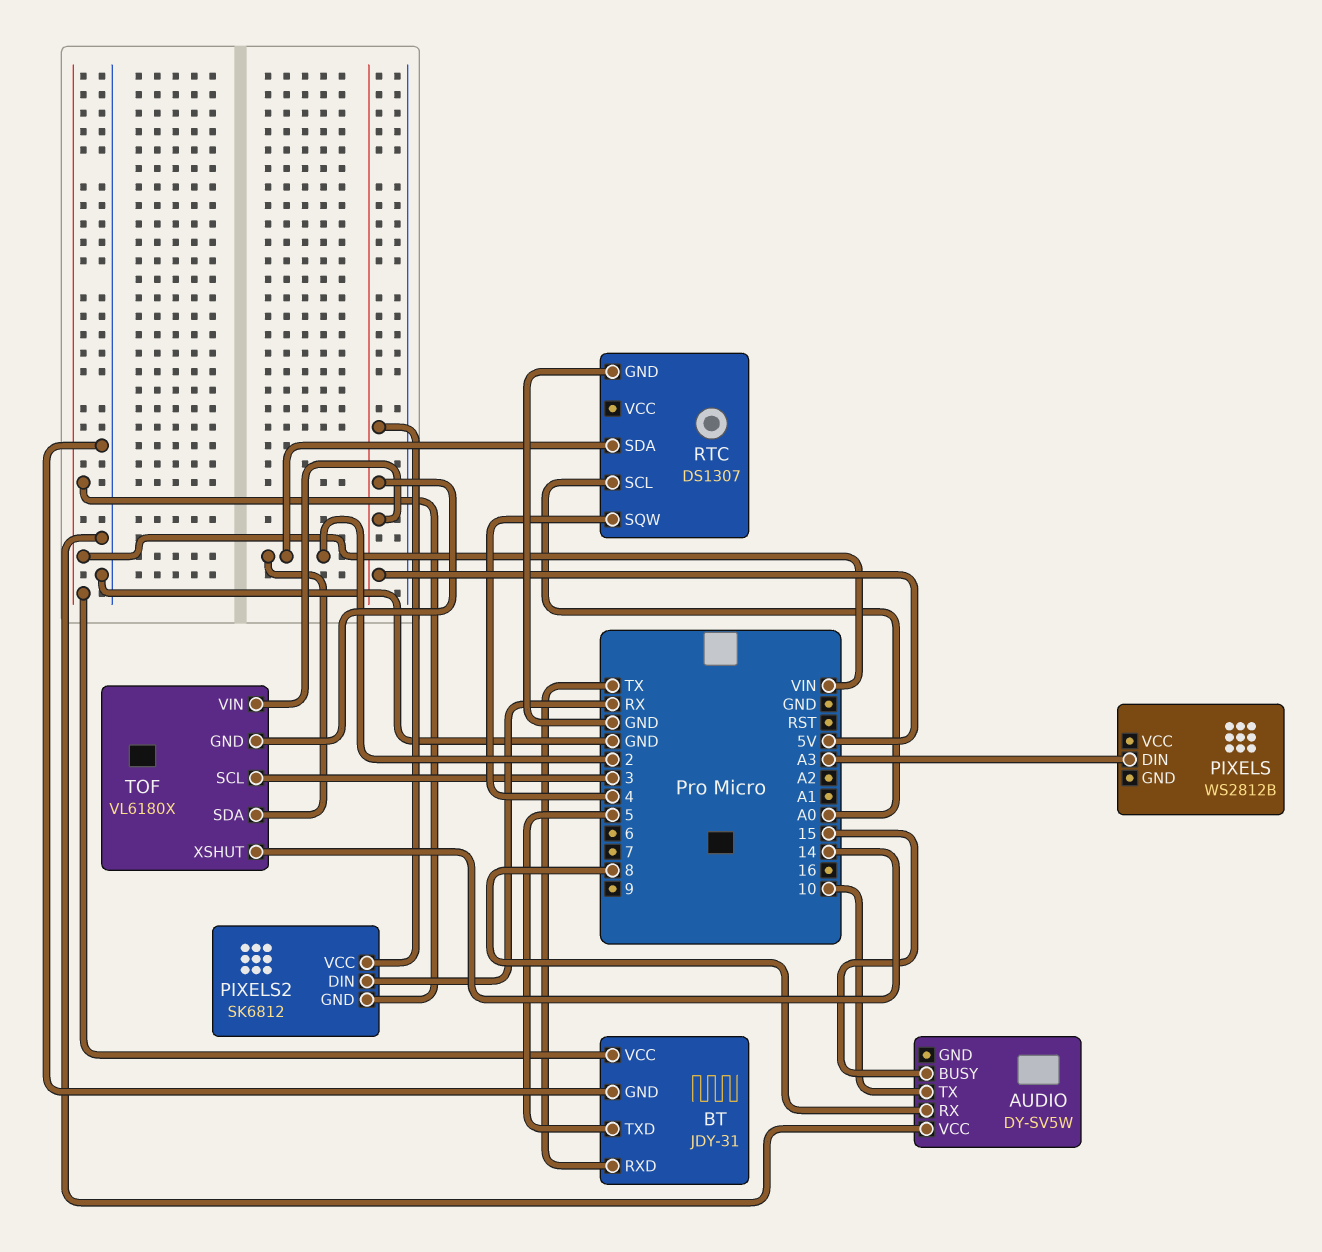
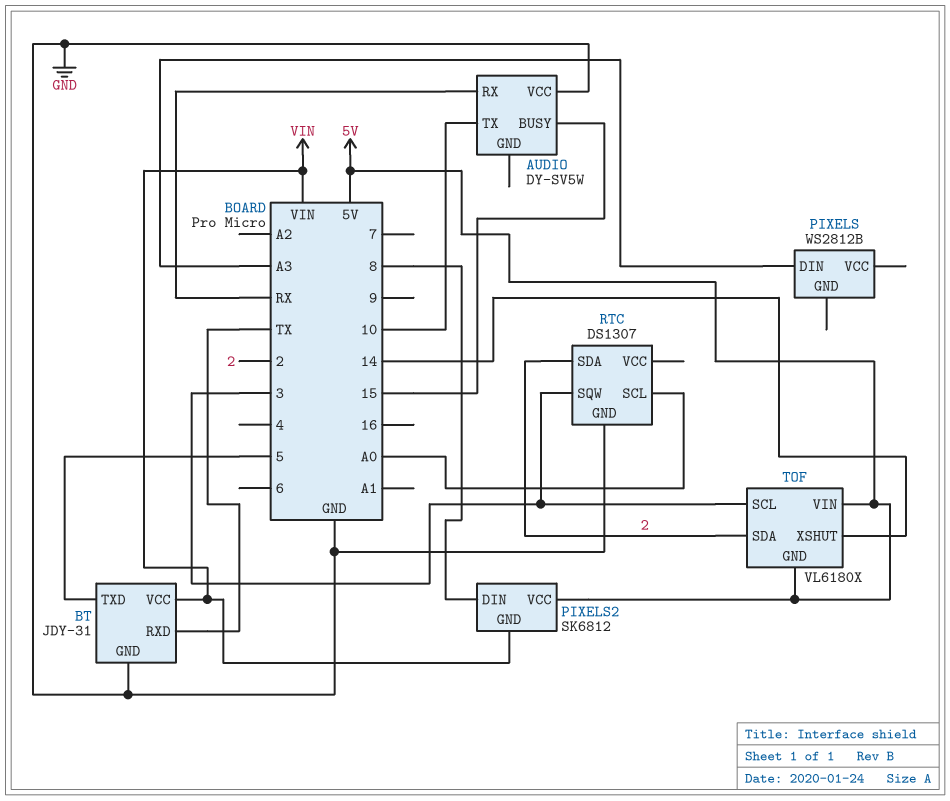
AUDIO pin RX: 8 -> RX
PIXELS2 pin DIN: RX -> 8
RTC pin SQW: 4 -> 3

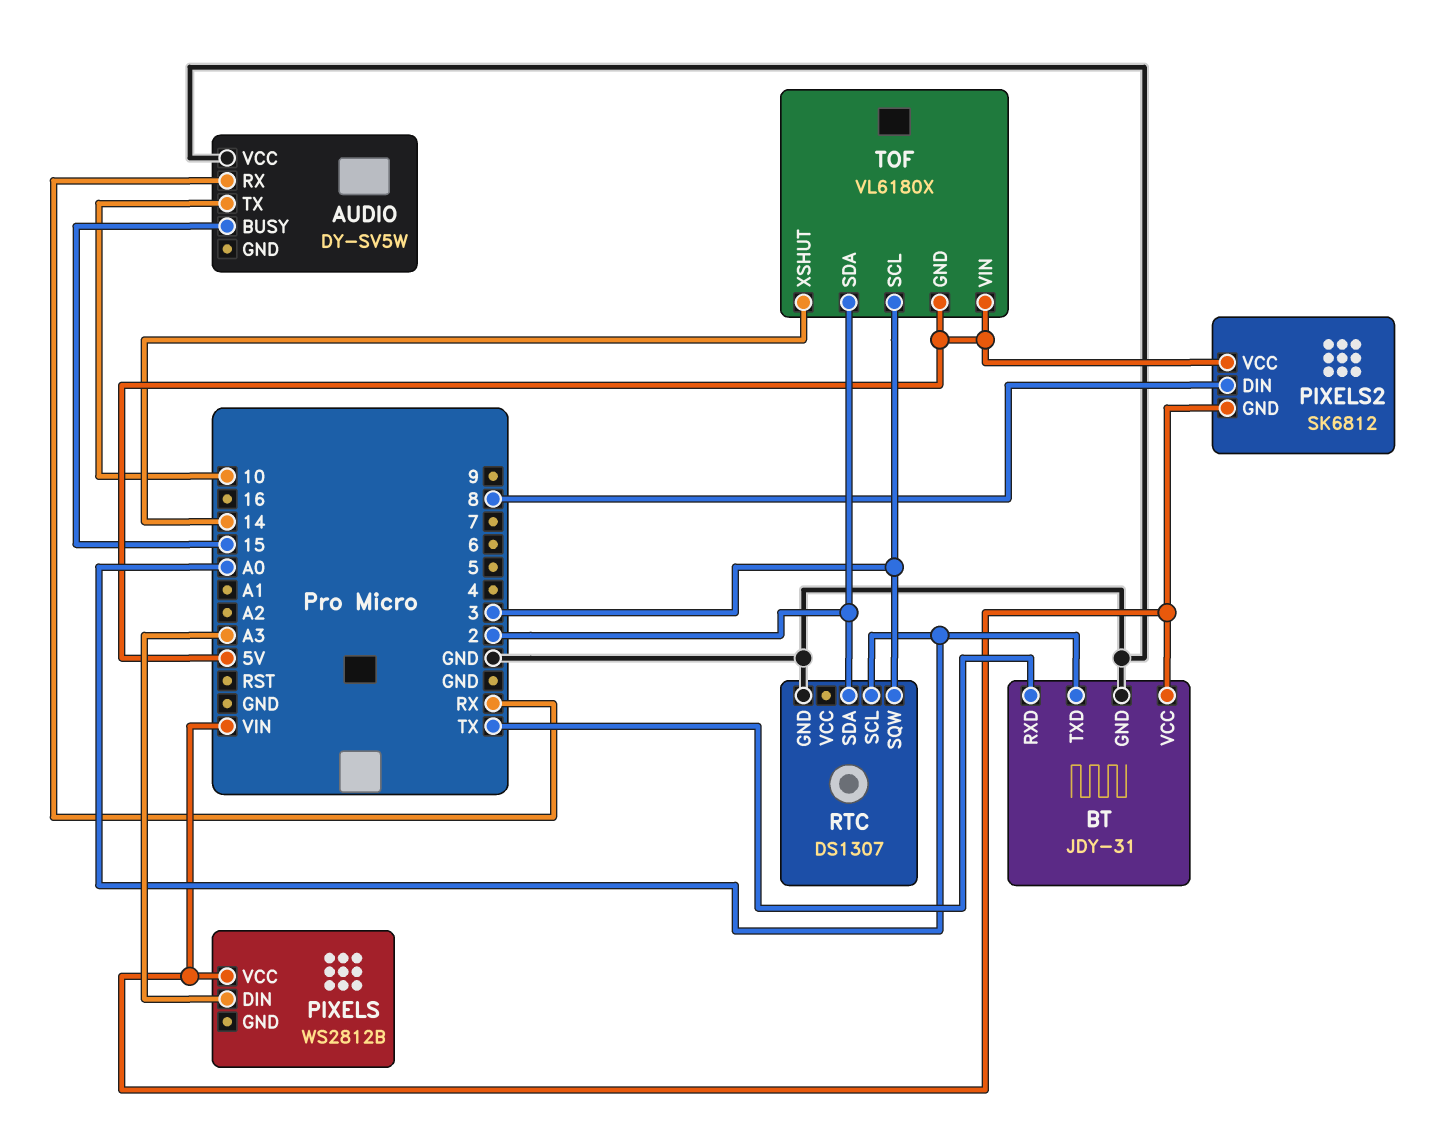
BT pin TXD: 5 -> A0
PIXELS pin VCC: none -> VIN

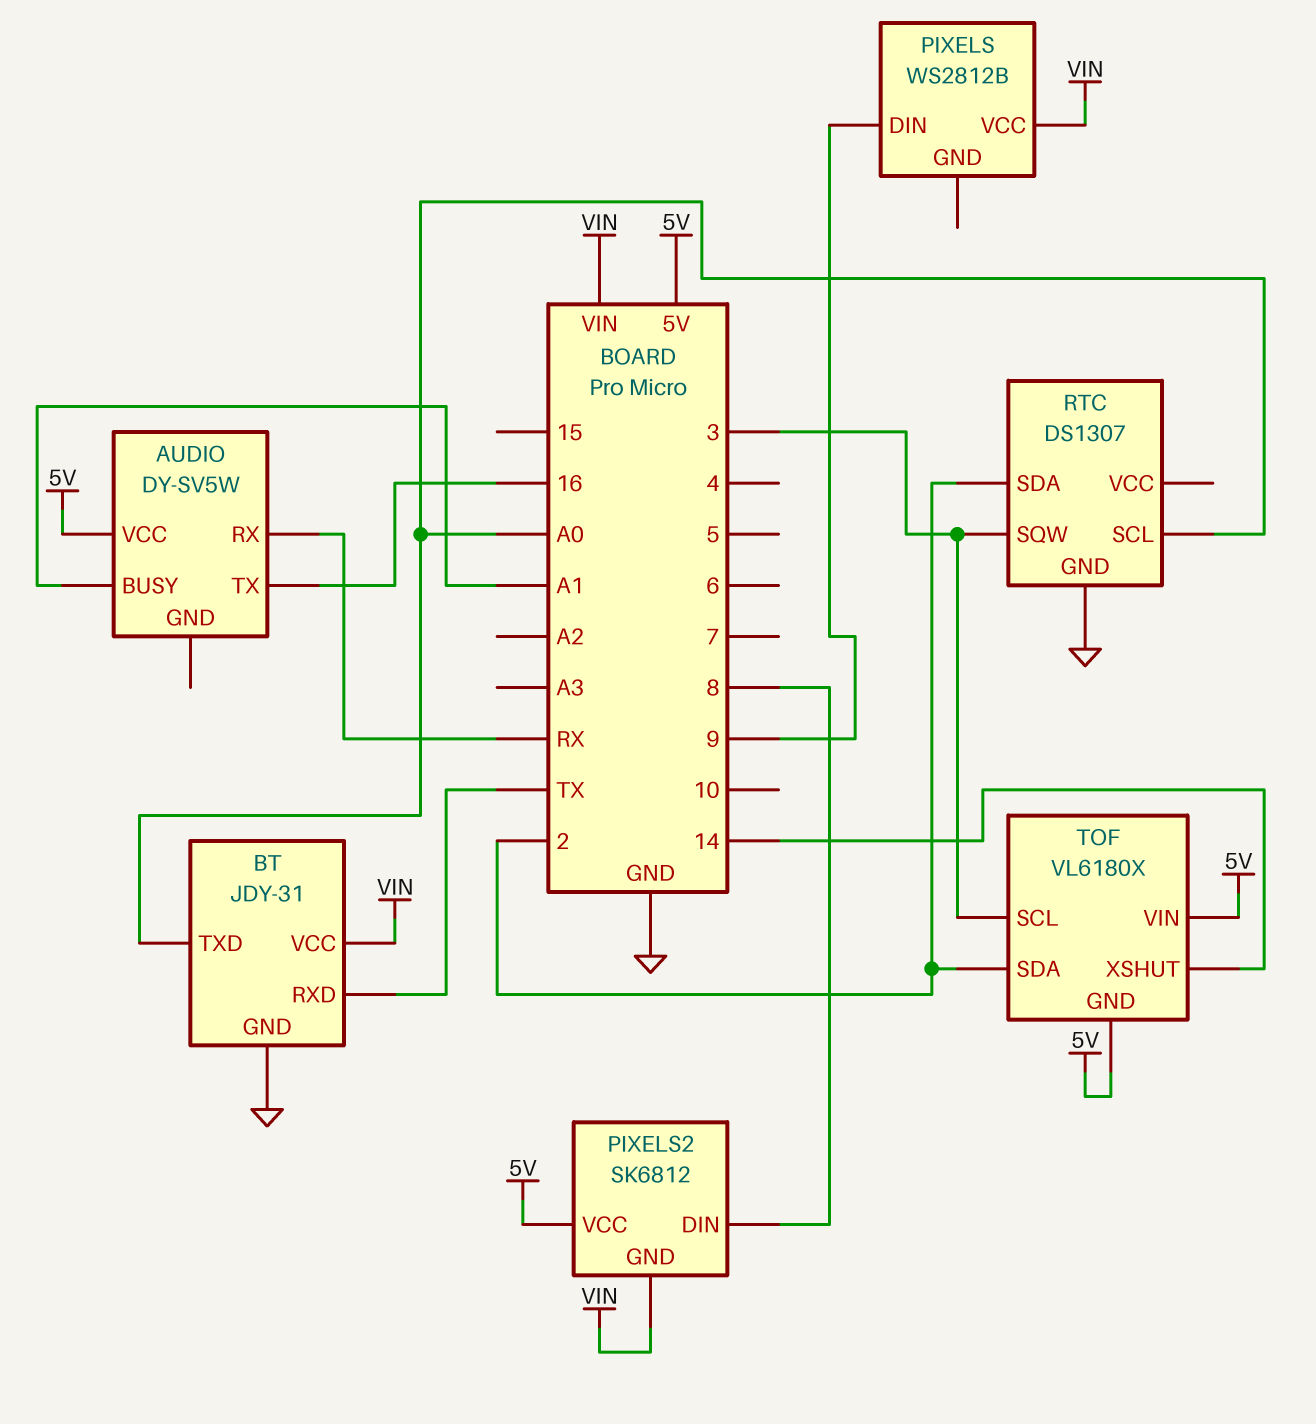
AUDIO pin BUSY: 15 -> A1
AUDIO pin TX: 10 -> 16
AUDIO pin VCC: GND -> 5V
PIXELS pin DIN: A3 -> 9

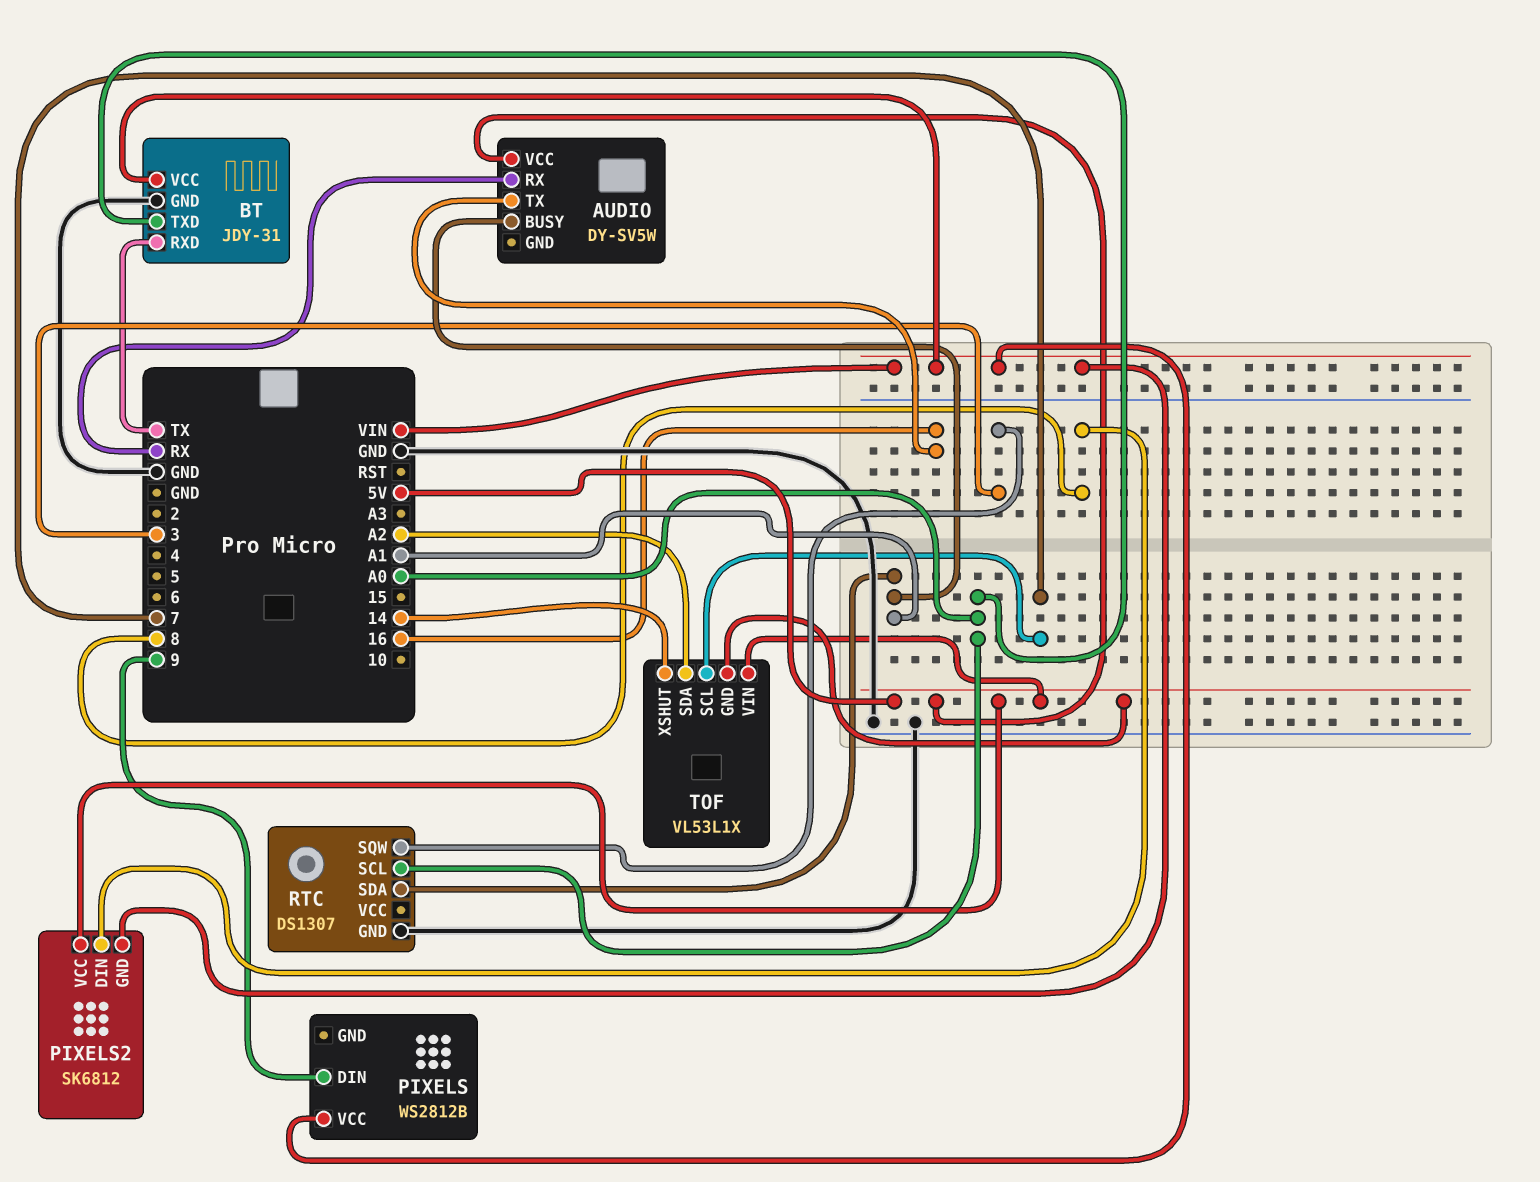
RTC pin SDA: 2 -> A1
TOF: VL6180X -> VL53L1X
TOF pin SCL: 3 -> 7
TOF pin SDA: 2 -> A2

